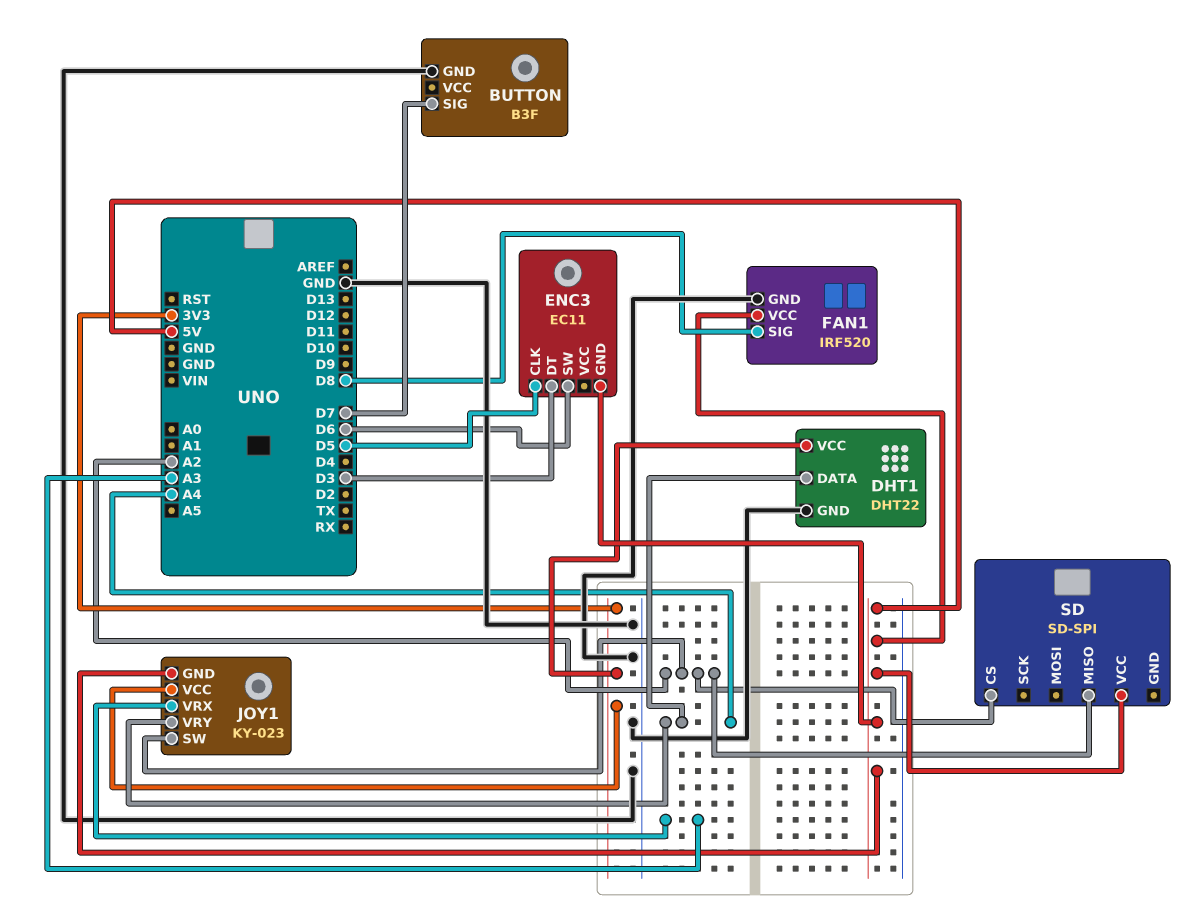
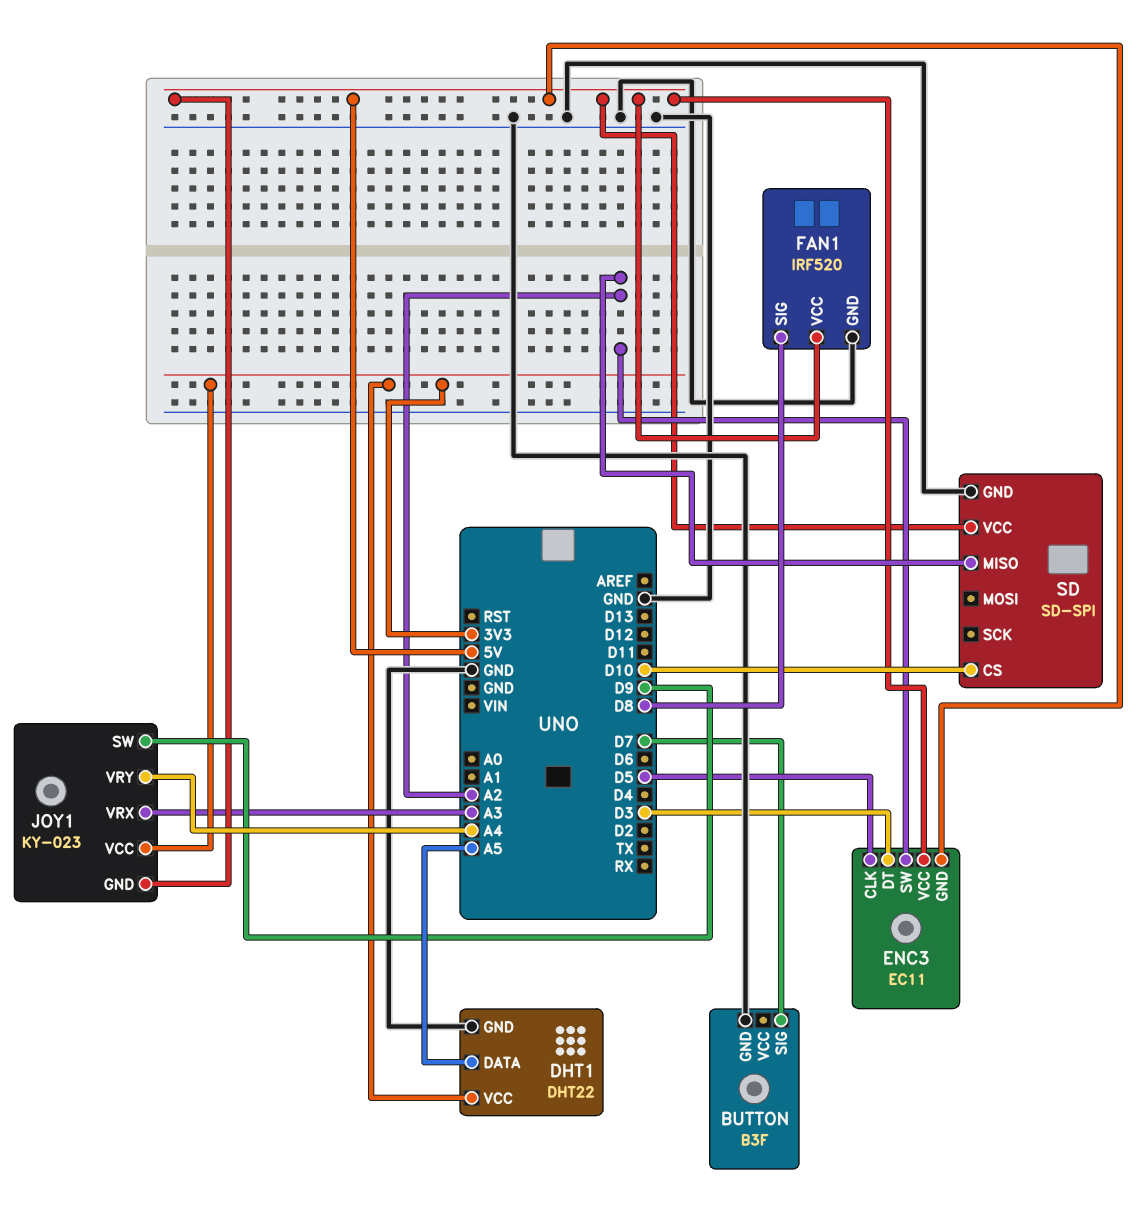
DHT1 pin DATA: A4 -> A5
ENC3 pin SW: D6 -> A2
ENC3 pin VCC: none -> 5V
JOY1 pin SW: A2 -> D9
SD pin CS: A2 -> D10
SD pin GND: none -> GND

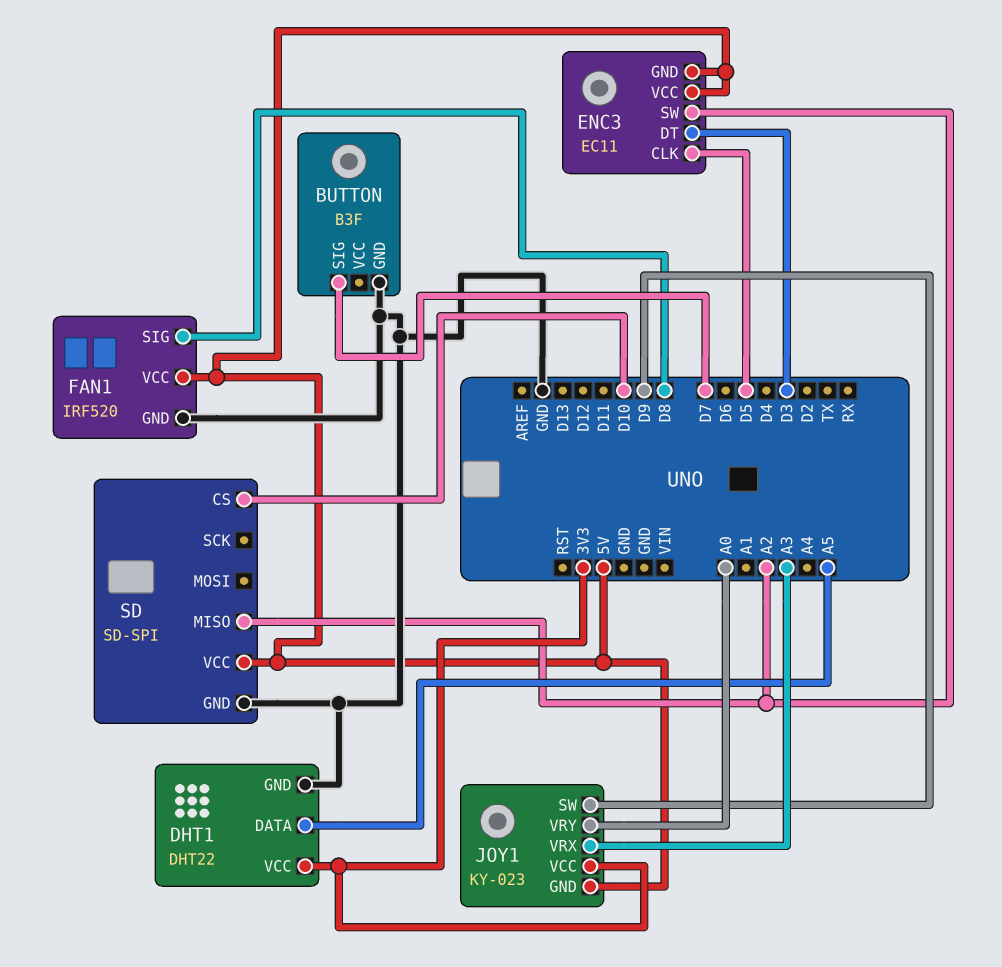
JOY1 pin VRY: A4 -> A0

